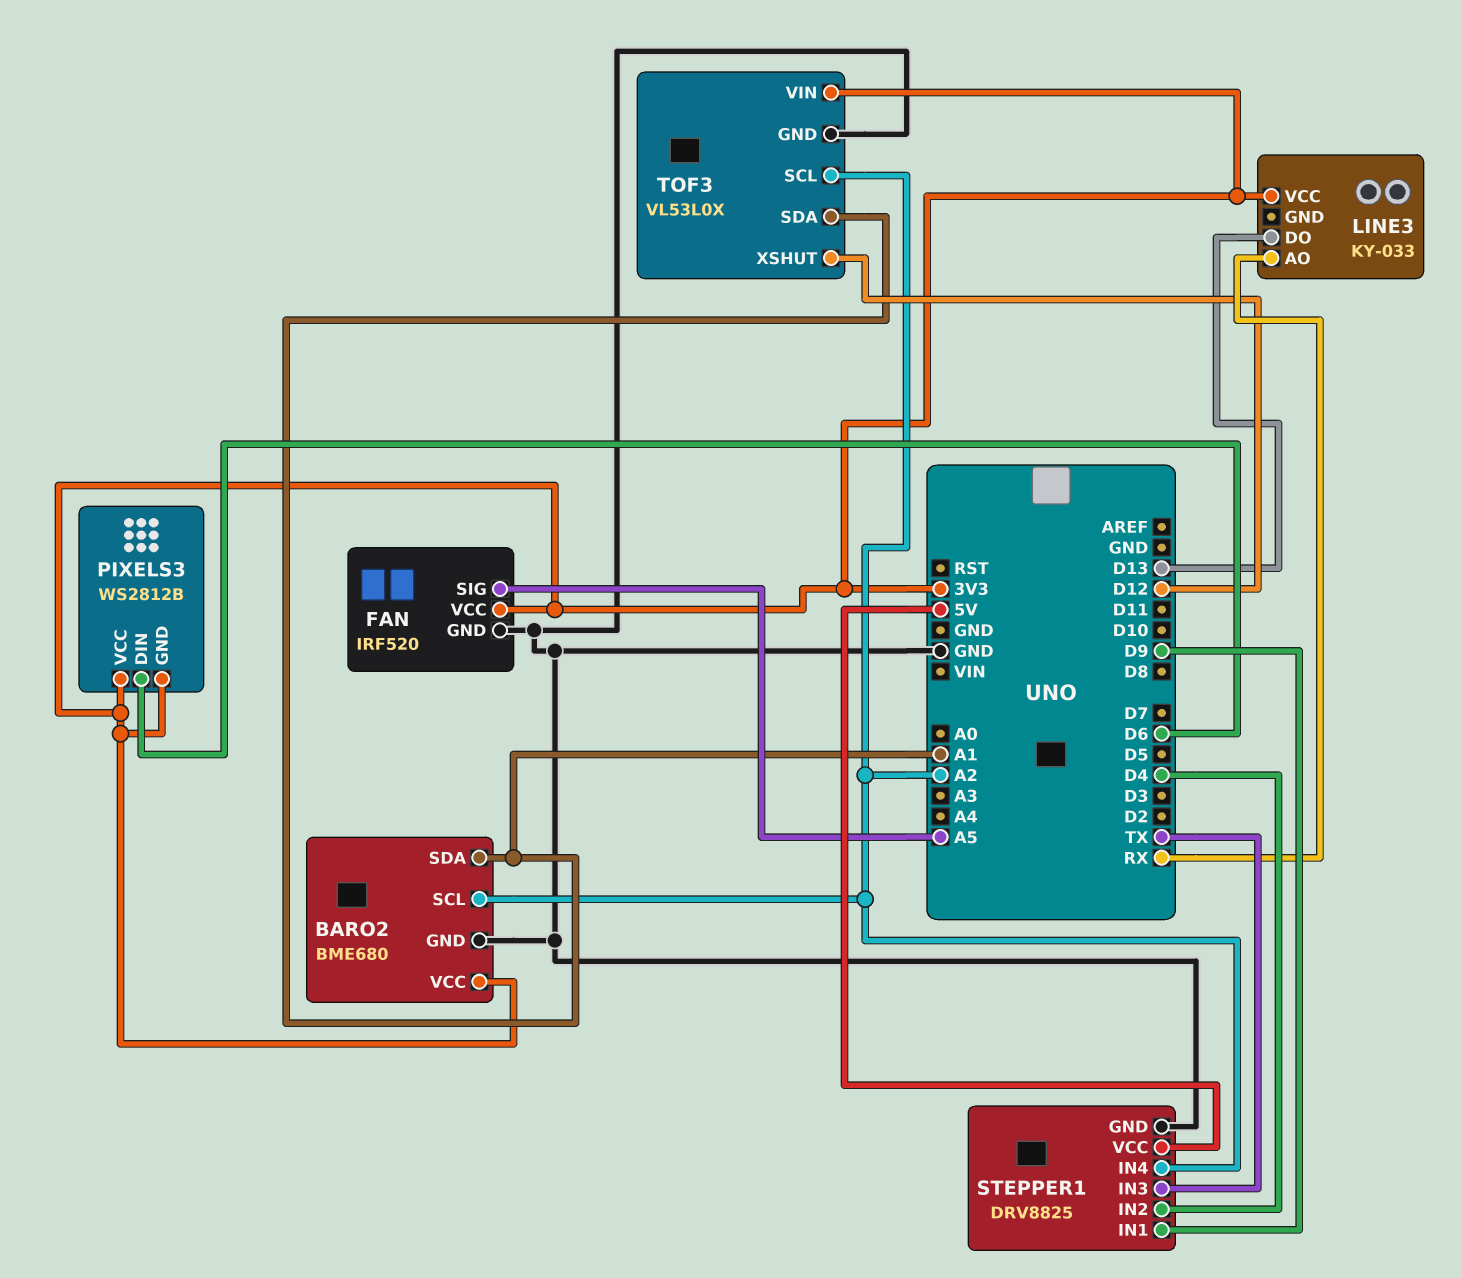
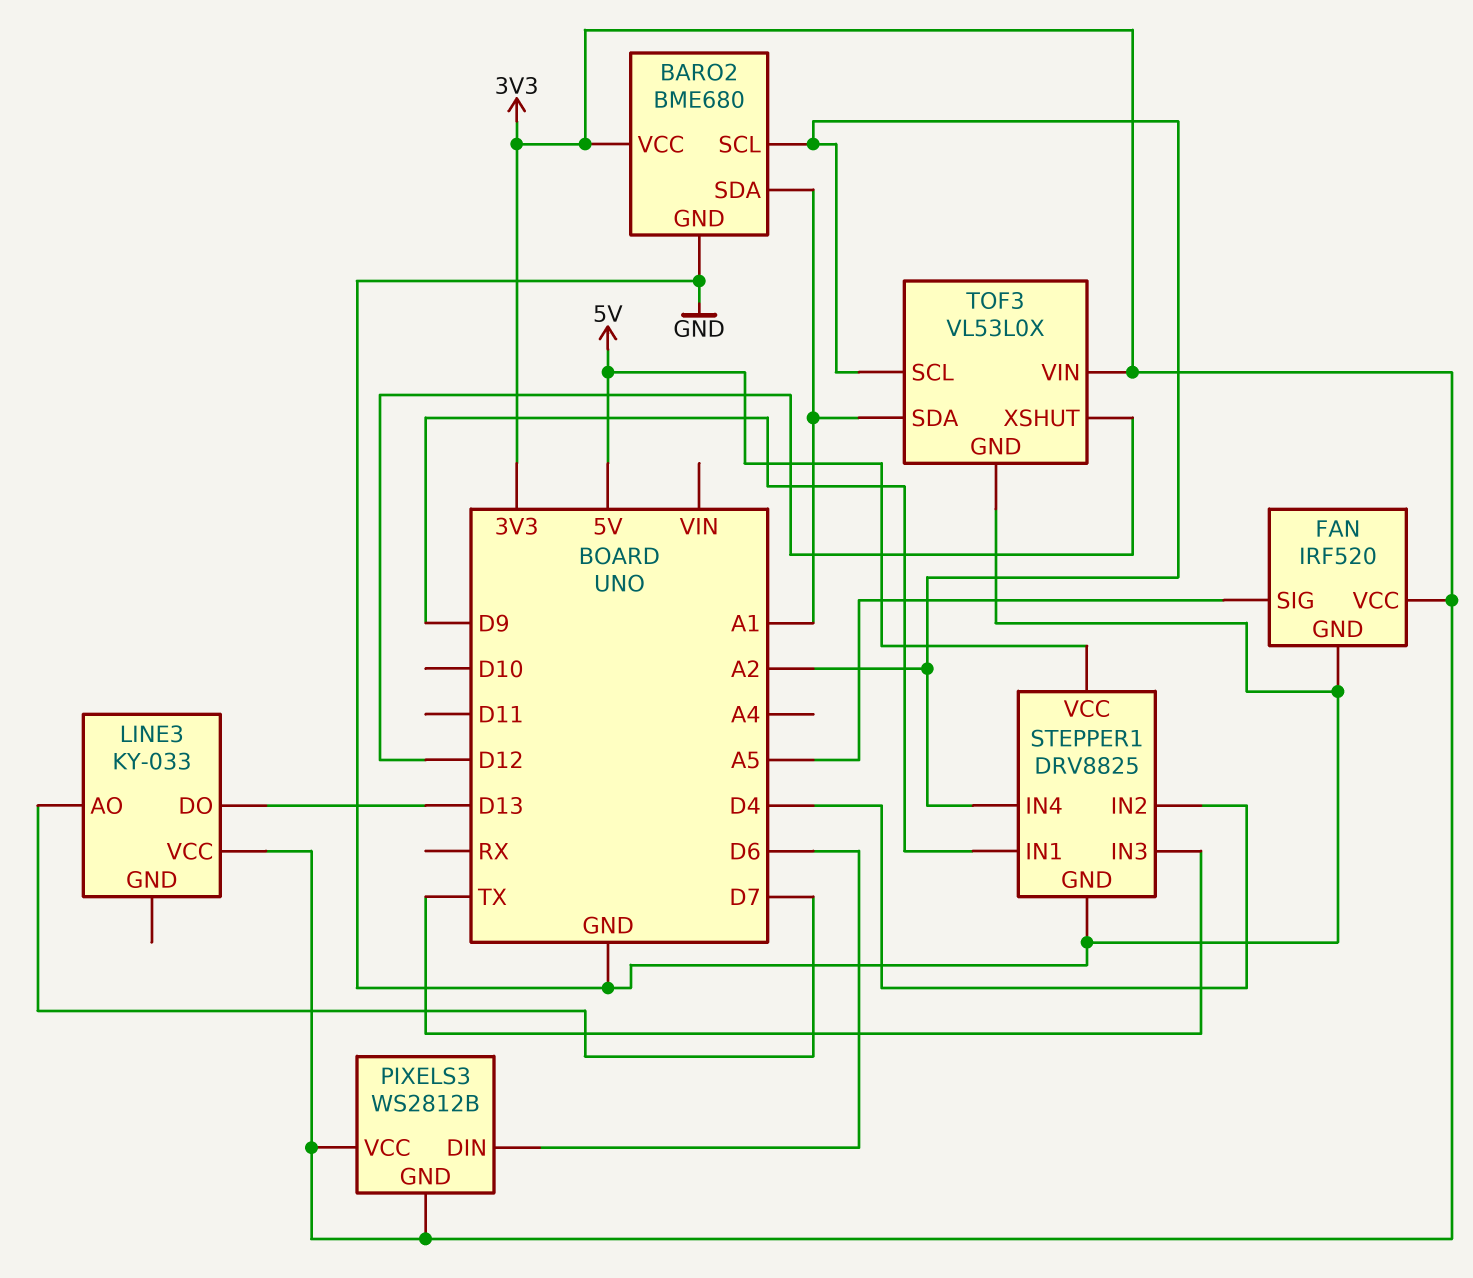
LINE3 pin AO: RX -> D7

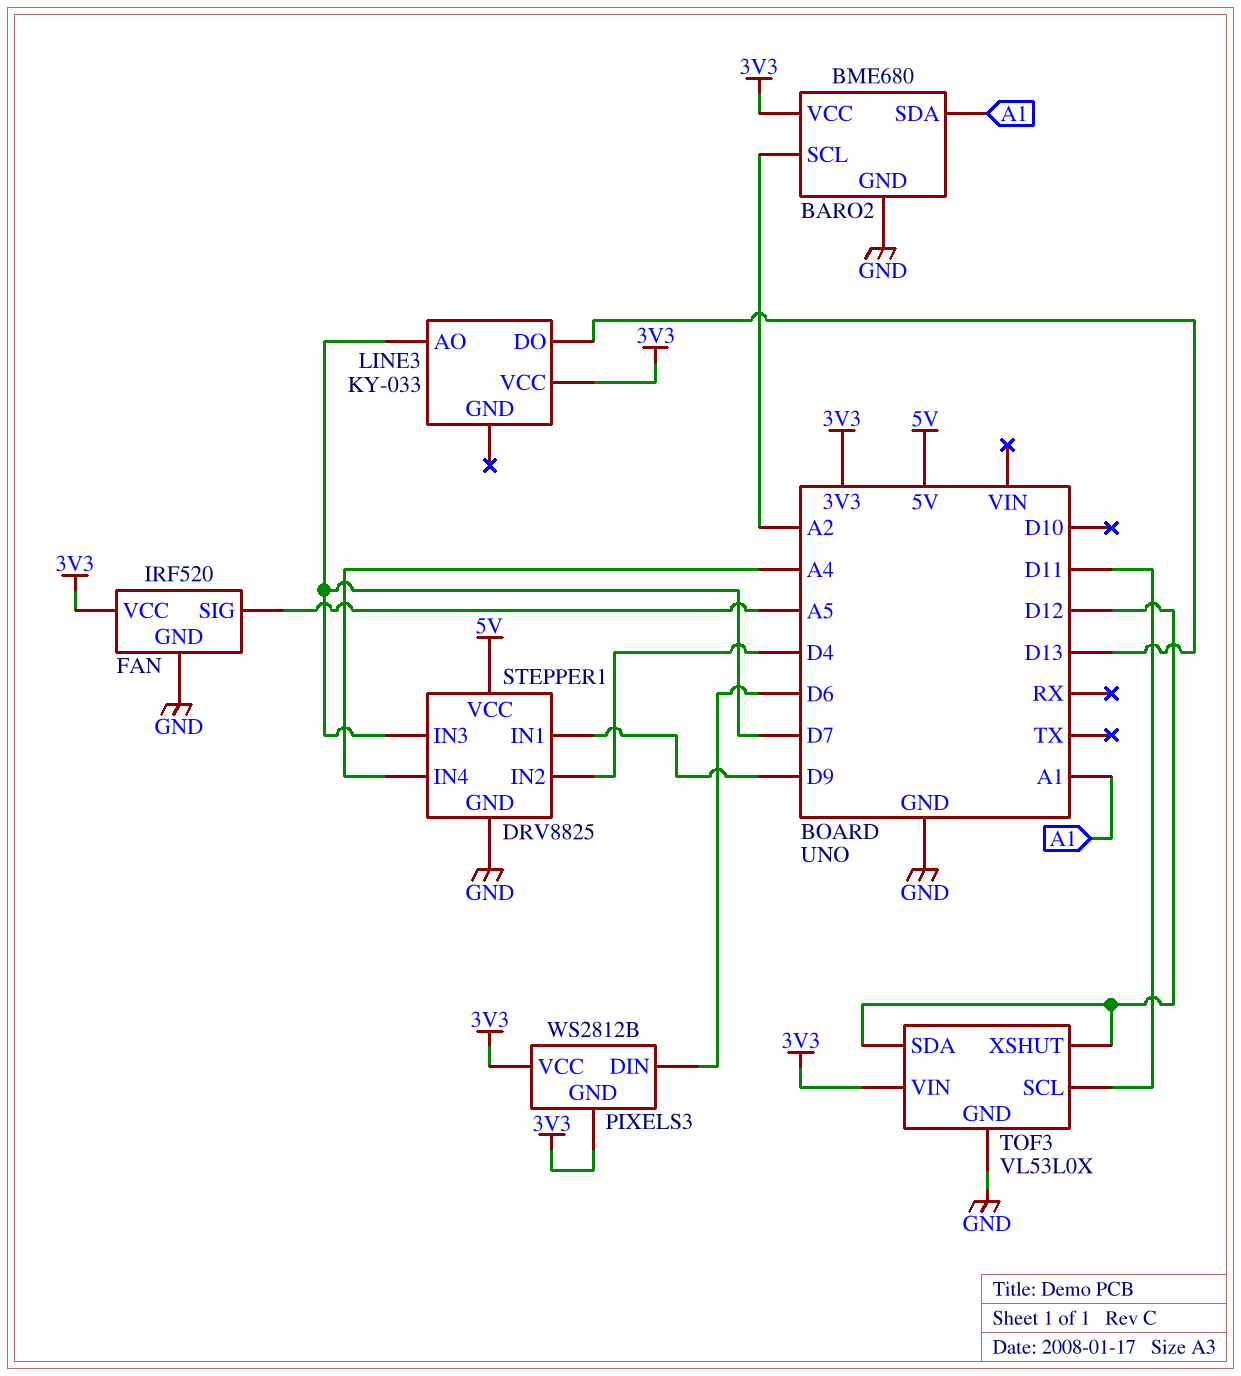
STEPPER1 pin IN3: TX -> D7
STEPPER1 pin IN4: A2 -> A4
TOF3 pin SCL: A2 -> D11
TOF3 pin SDA: A1 -> D12

